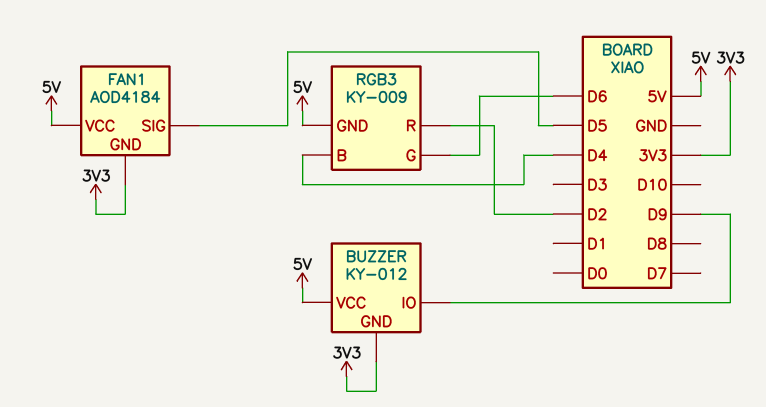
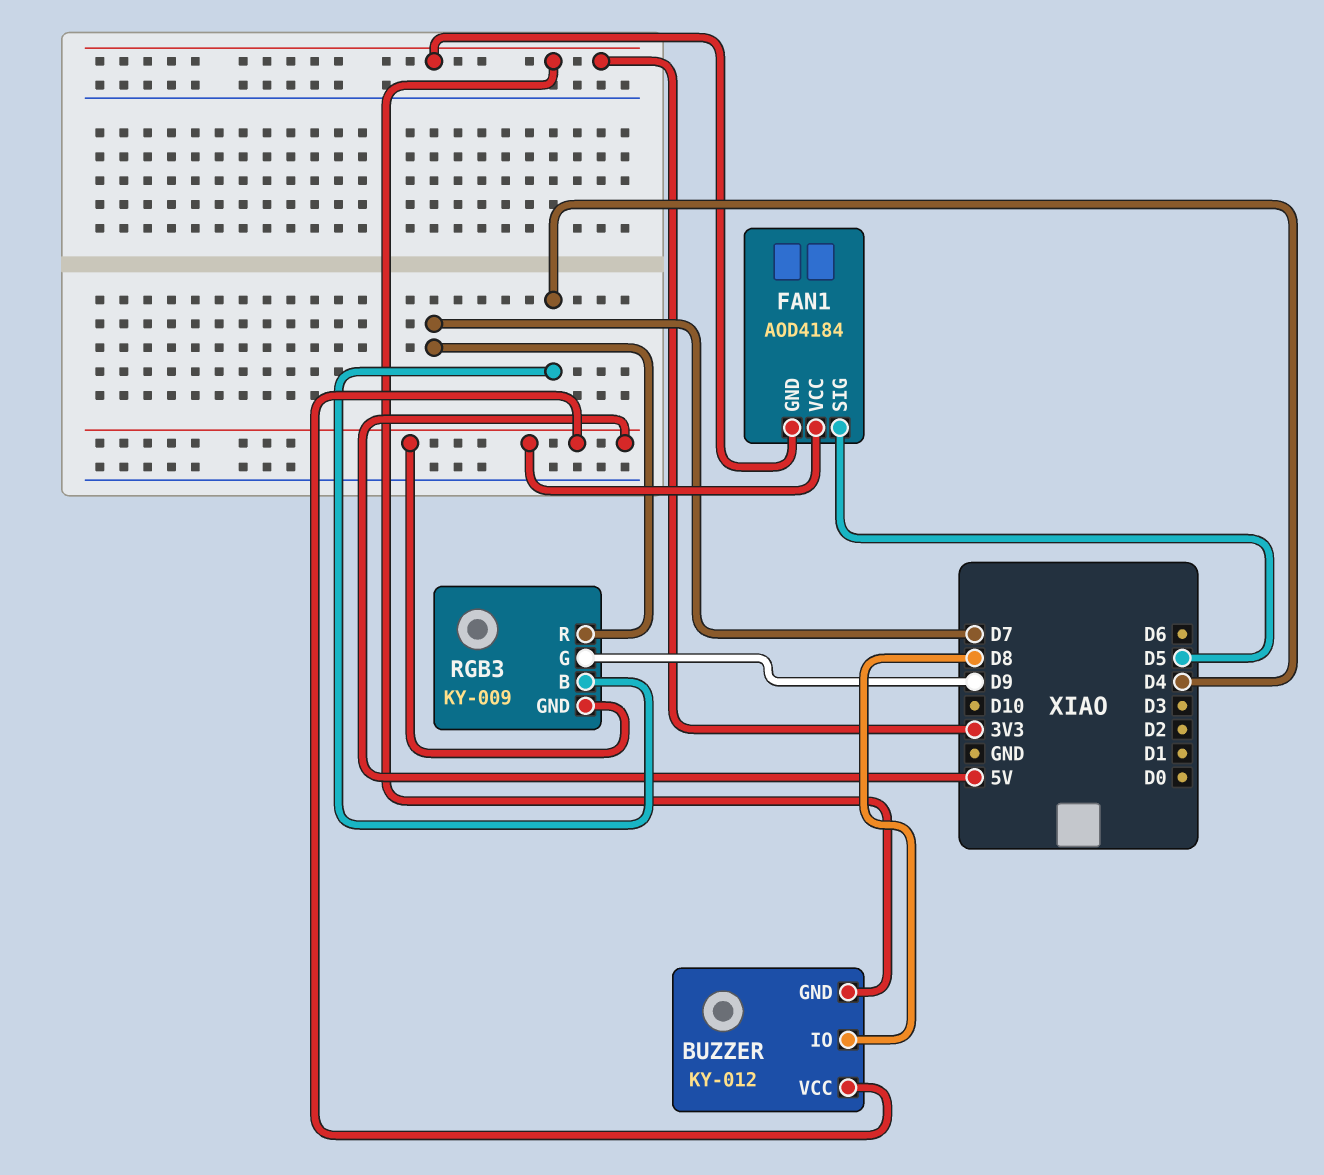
BUZZER pin IO: D9 -> D8
RGB3 pin G: D6 -> D9
RGB3 pin R: D2 -> D7

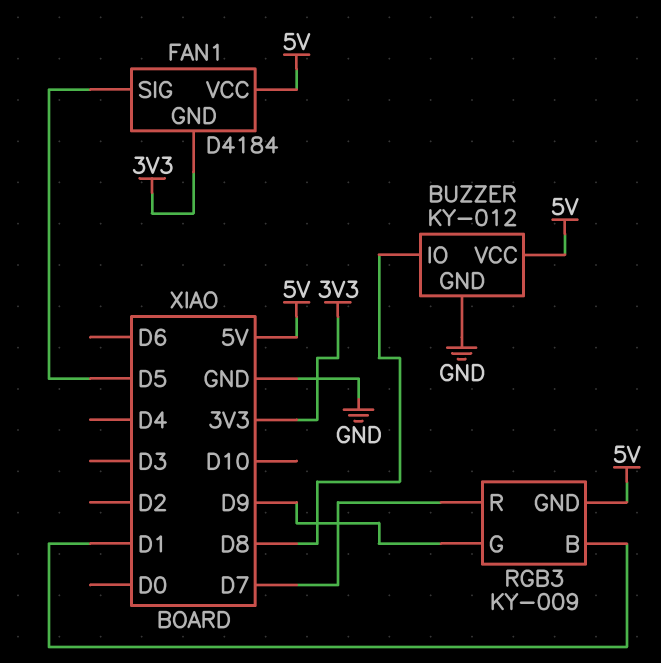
BUZZER pin GND: 3V3 -> GND
FAN1: AOD4184 -> D4184
RGB3 pin B: D4 -> D1

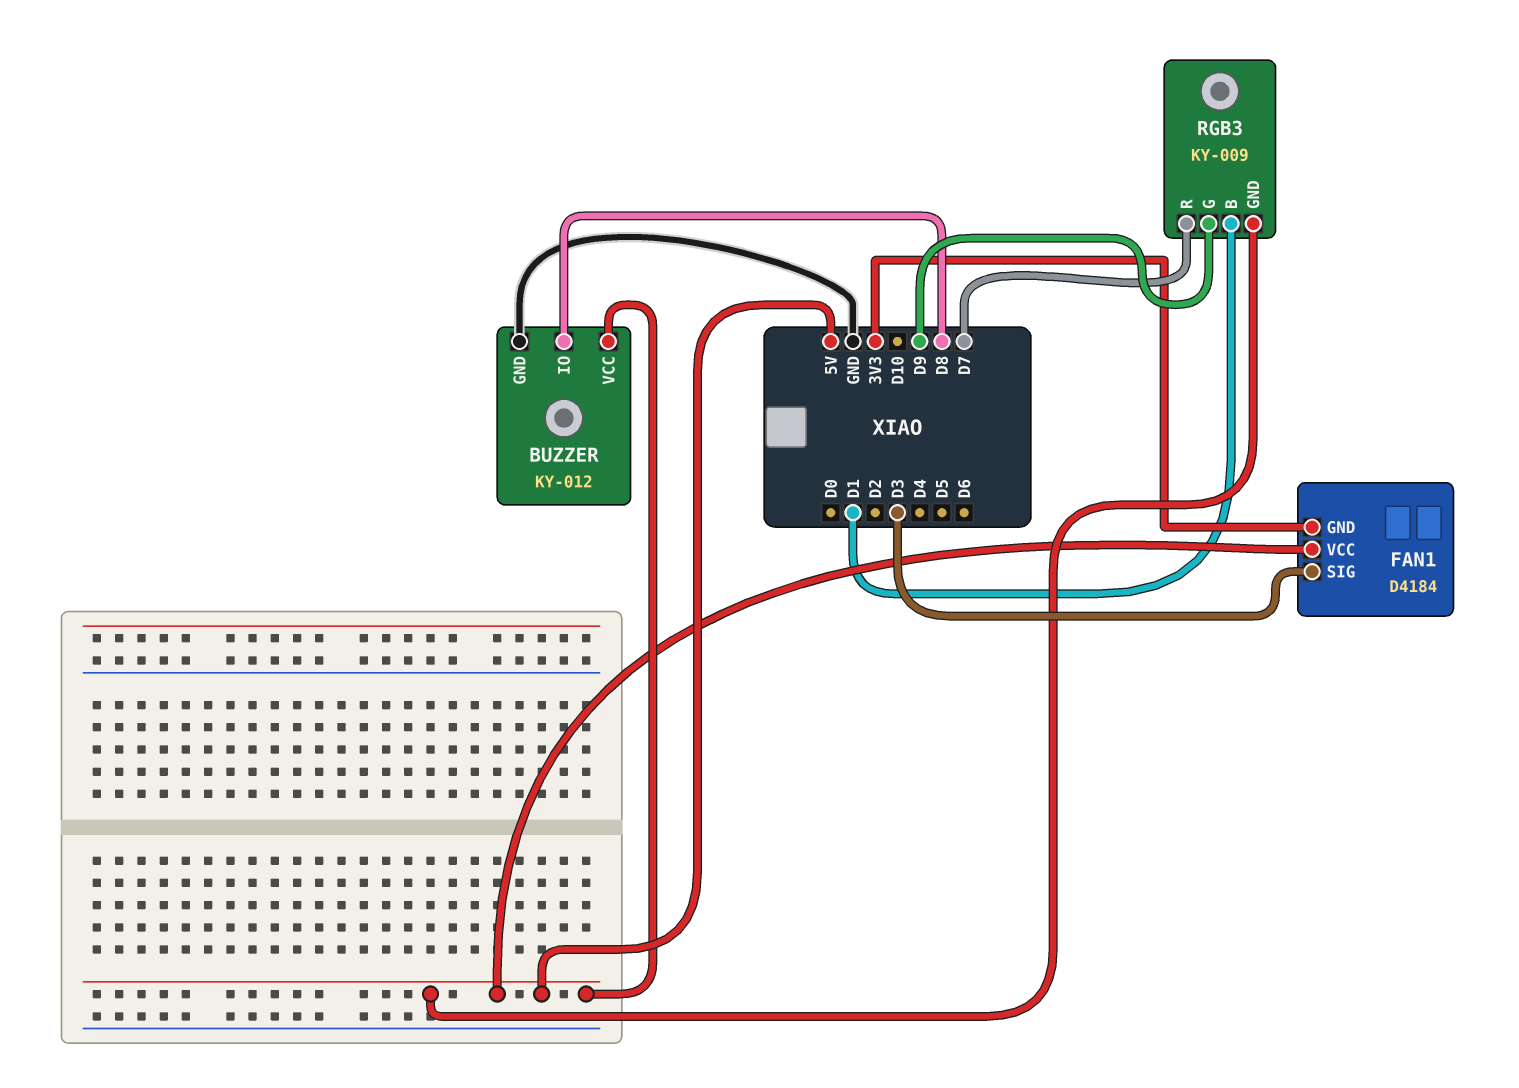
FAN1 pin SIG: D5 -> D3

